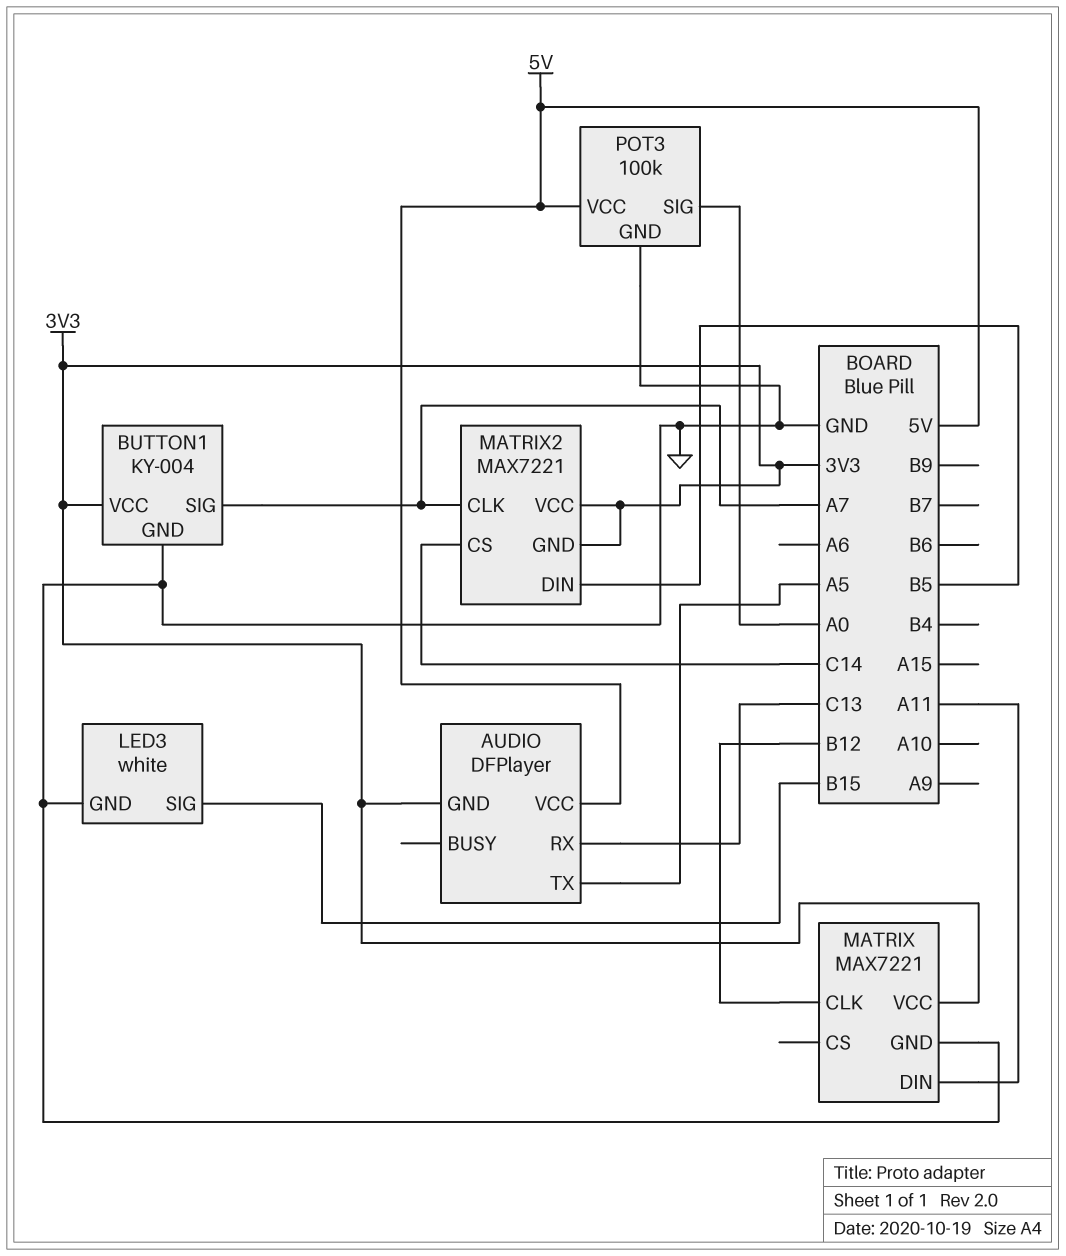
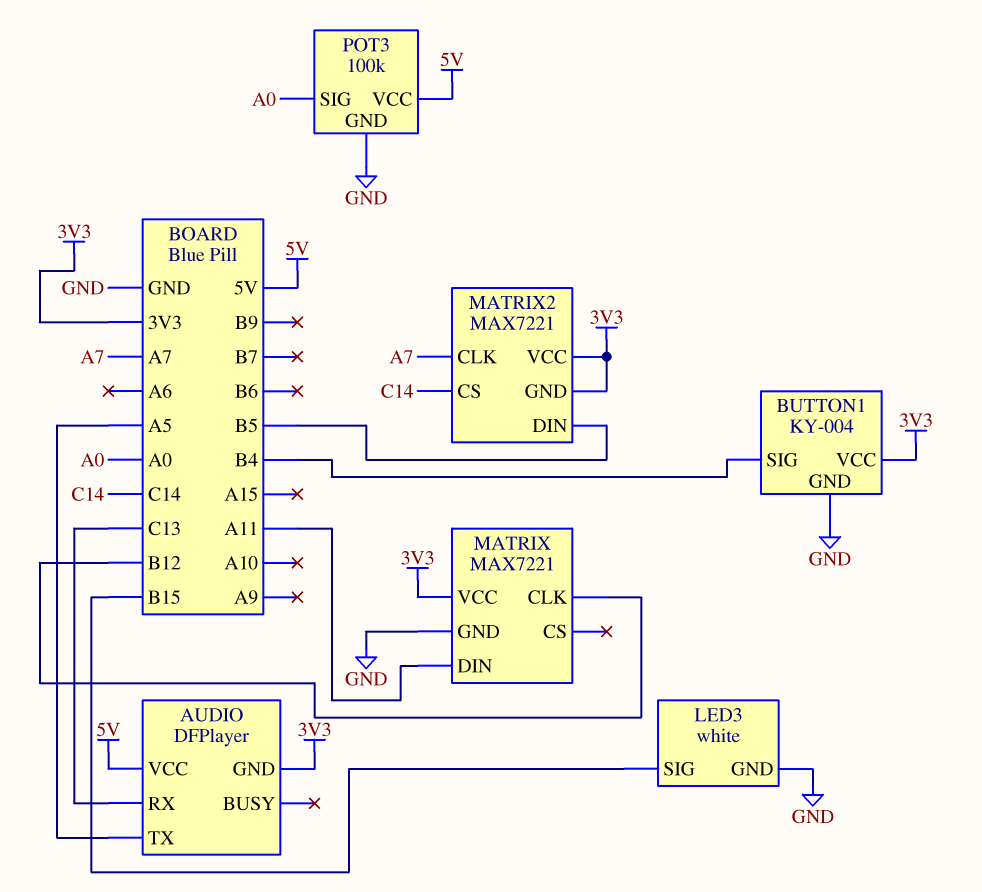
BUTTON1 pin SIG: A7 -> B4

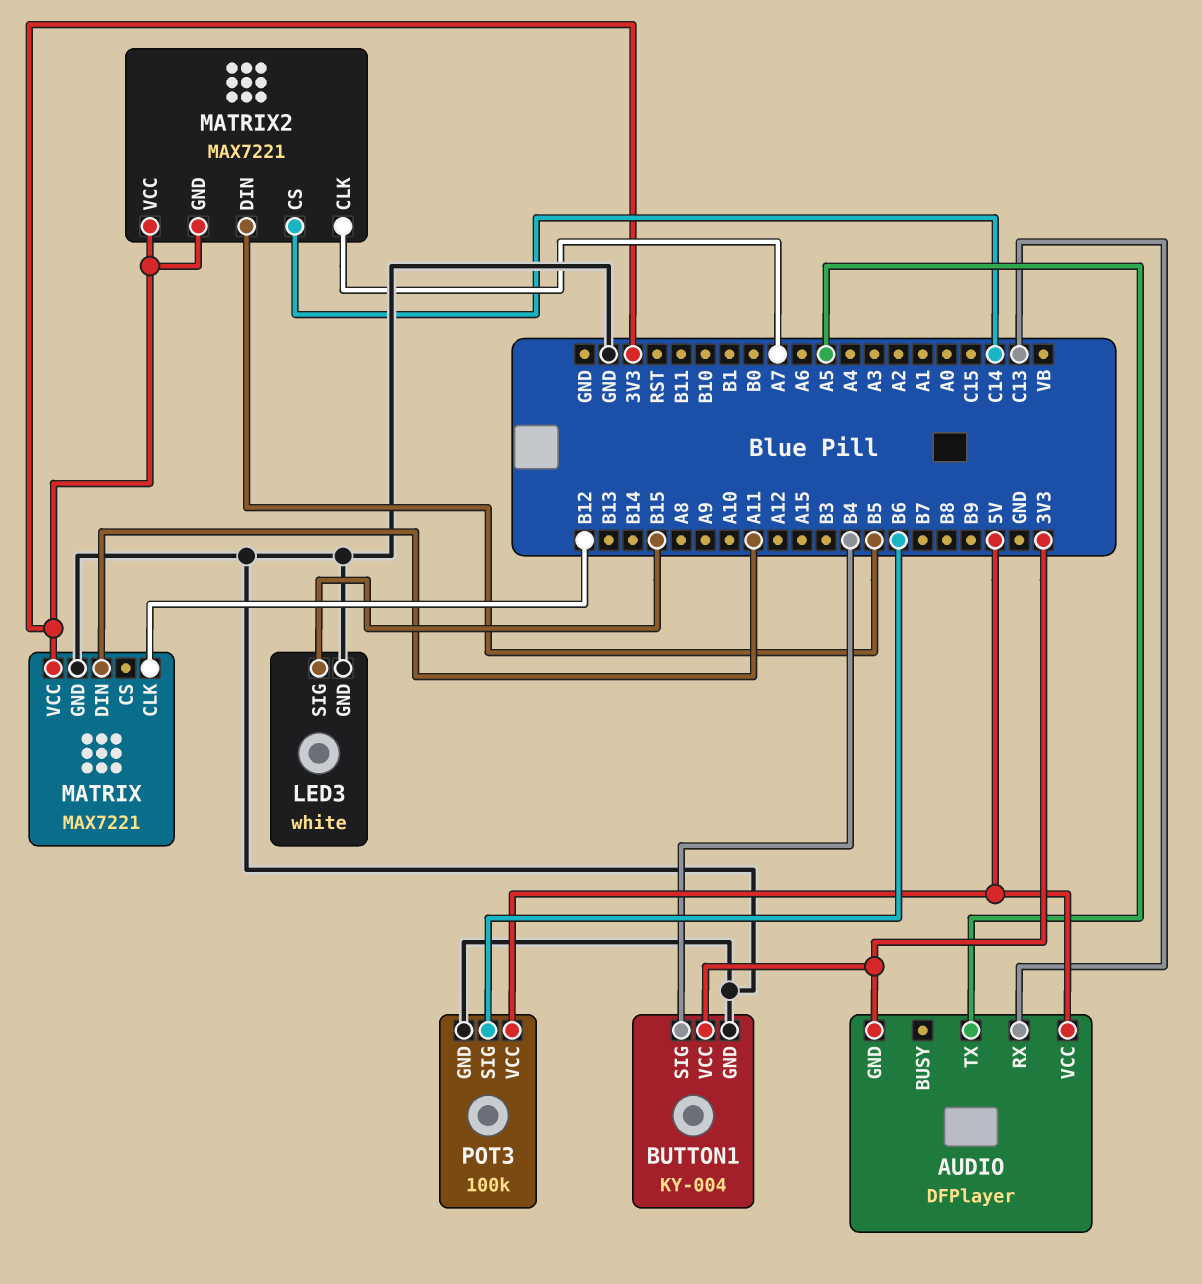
POT3 pin SIG: A0 -> B6

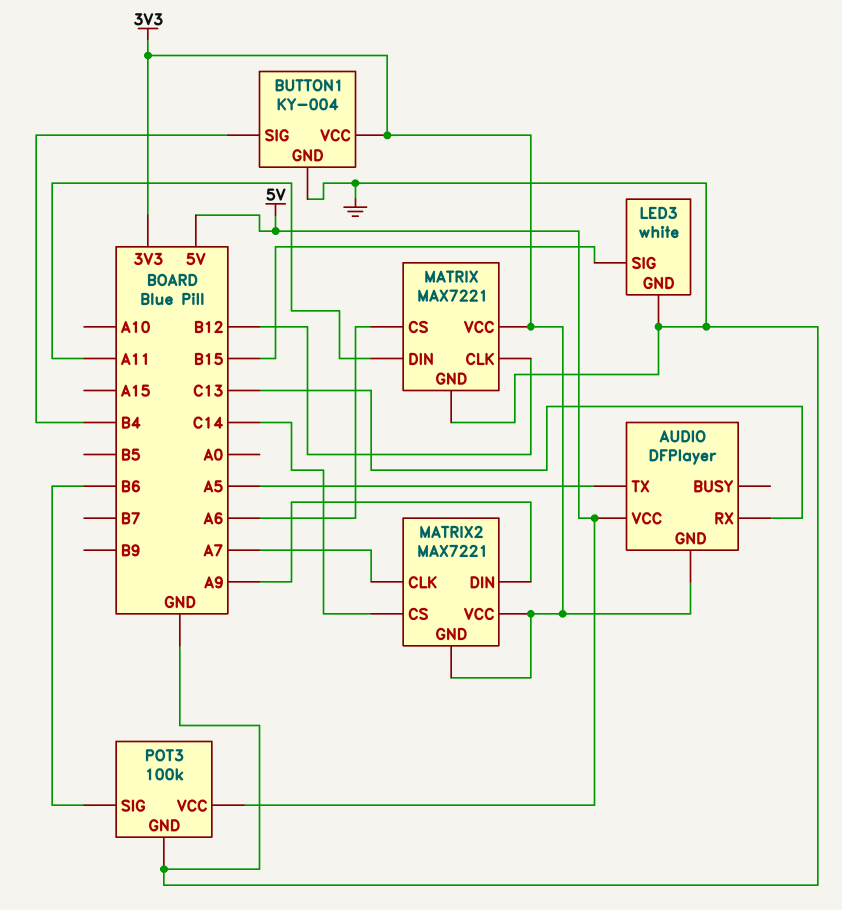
MATRIX pin CS: none -> A6
MATRIX2 pin DIN: B5 -> A9

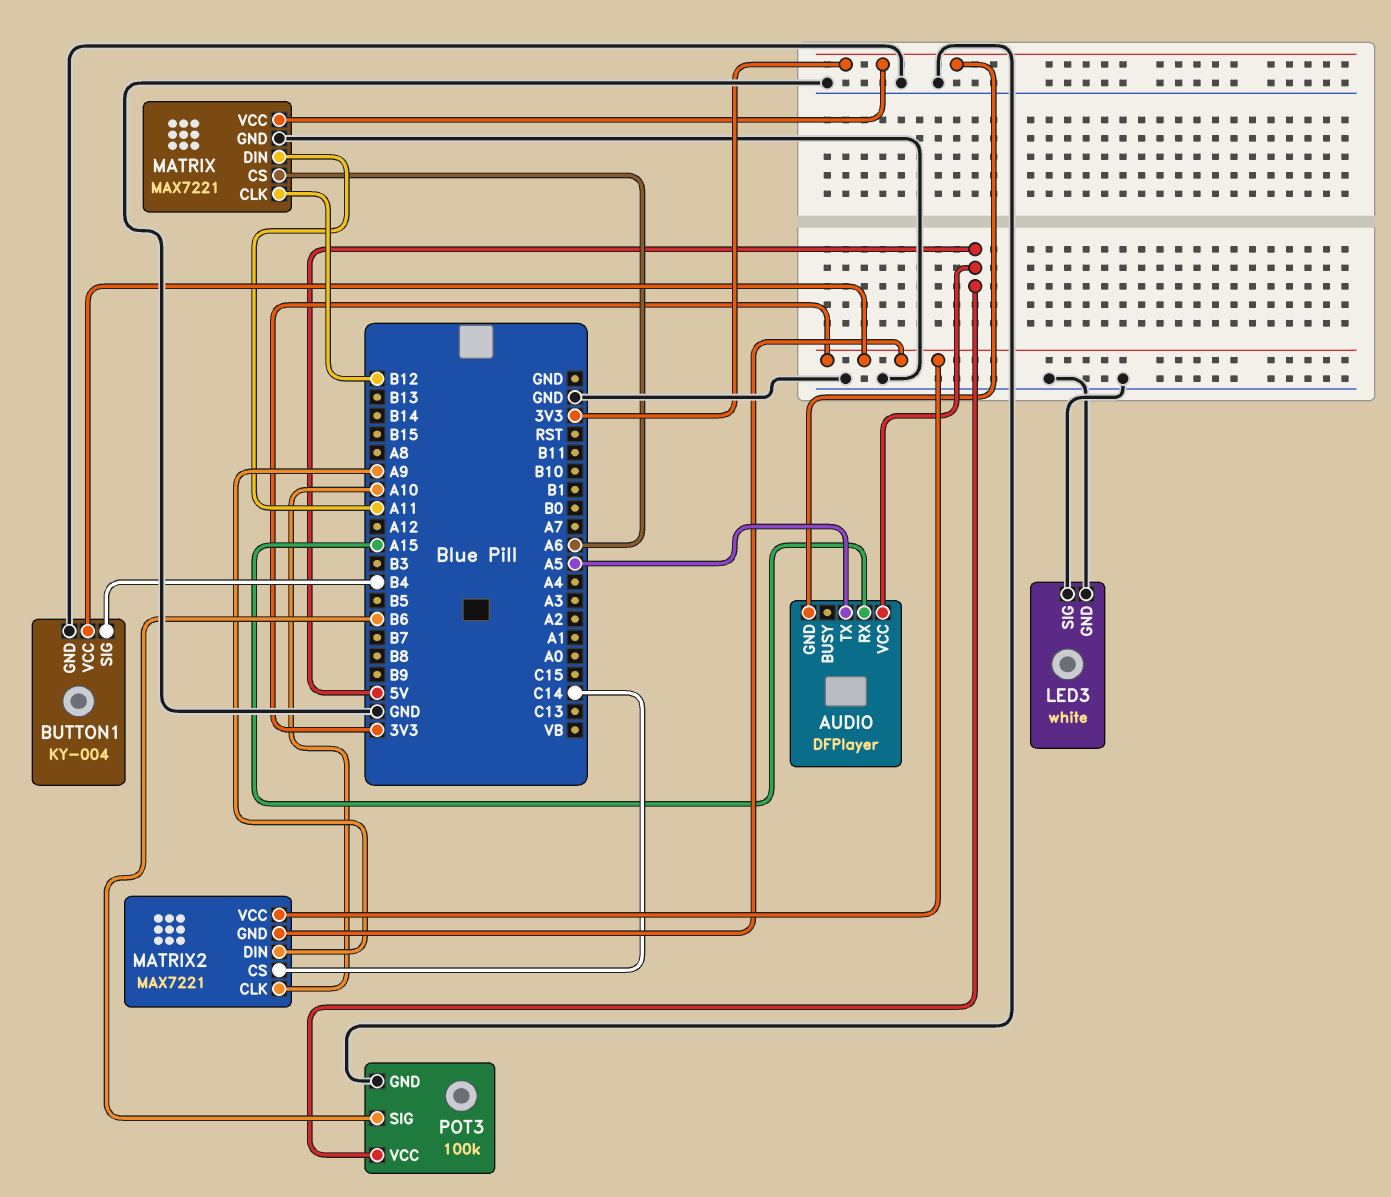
AUDIO pin RX: C13 -> A15
LED3 pin SIG: B15 -> GND
MATRIX2 pin CLK: A7 -> A10

